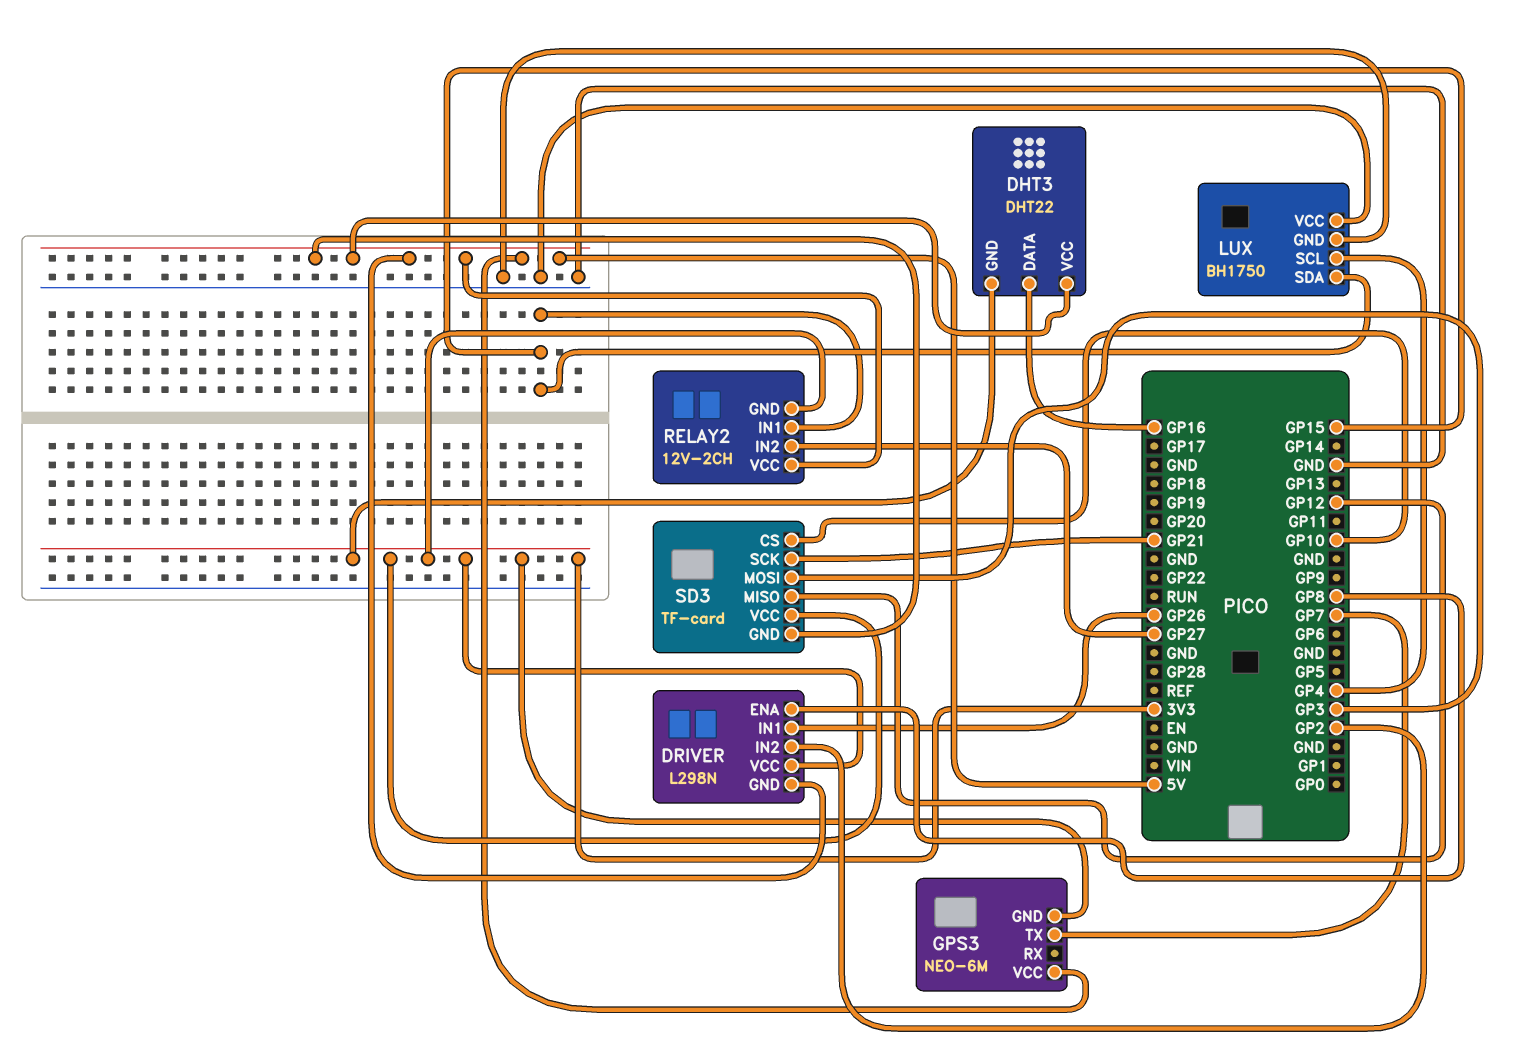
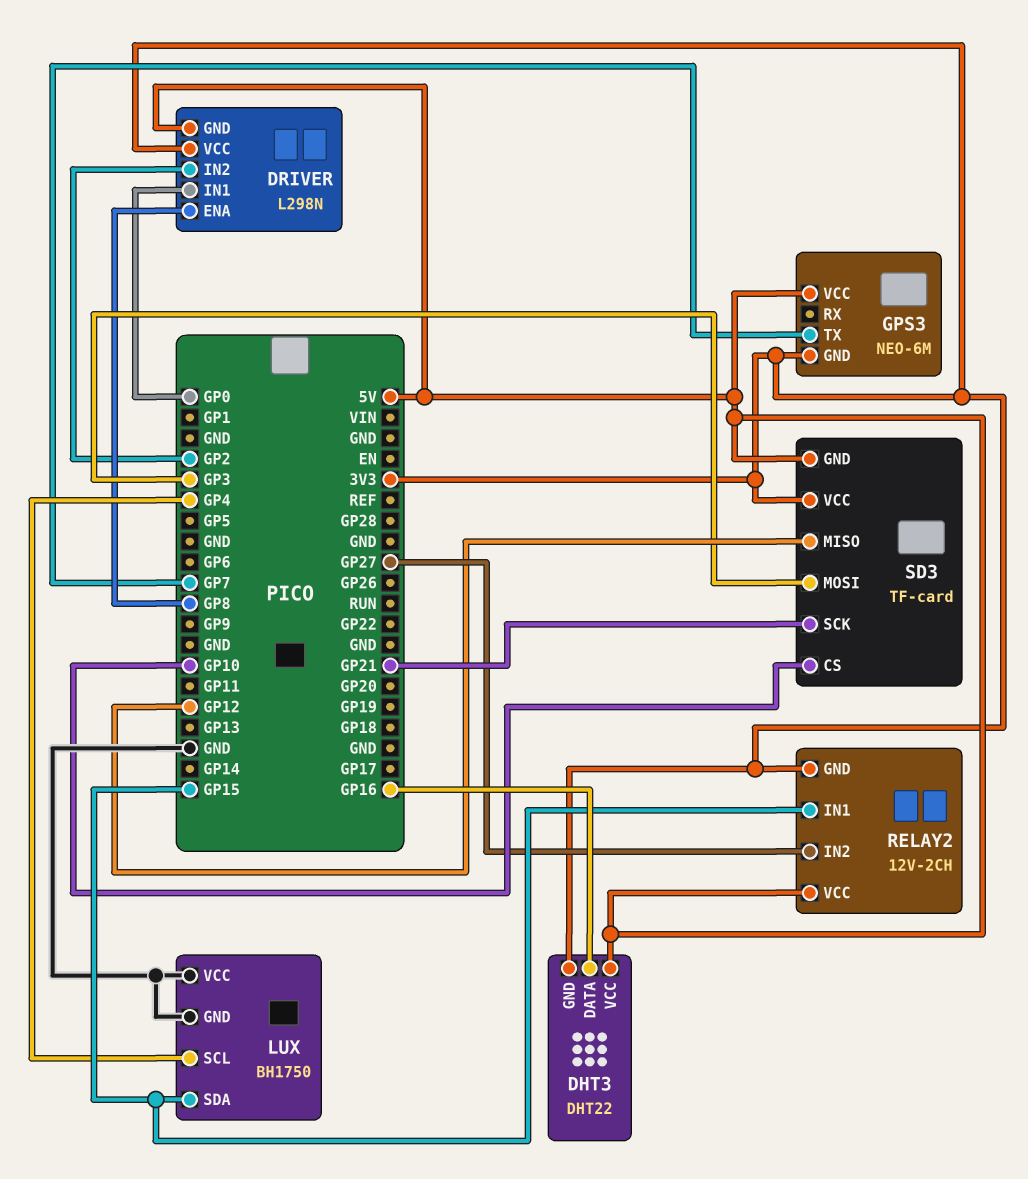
DRIVER pin IN1: GP26 -> GP0

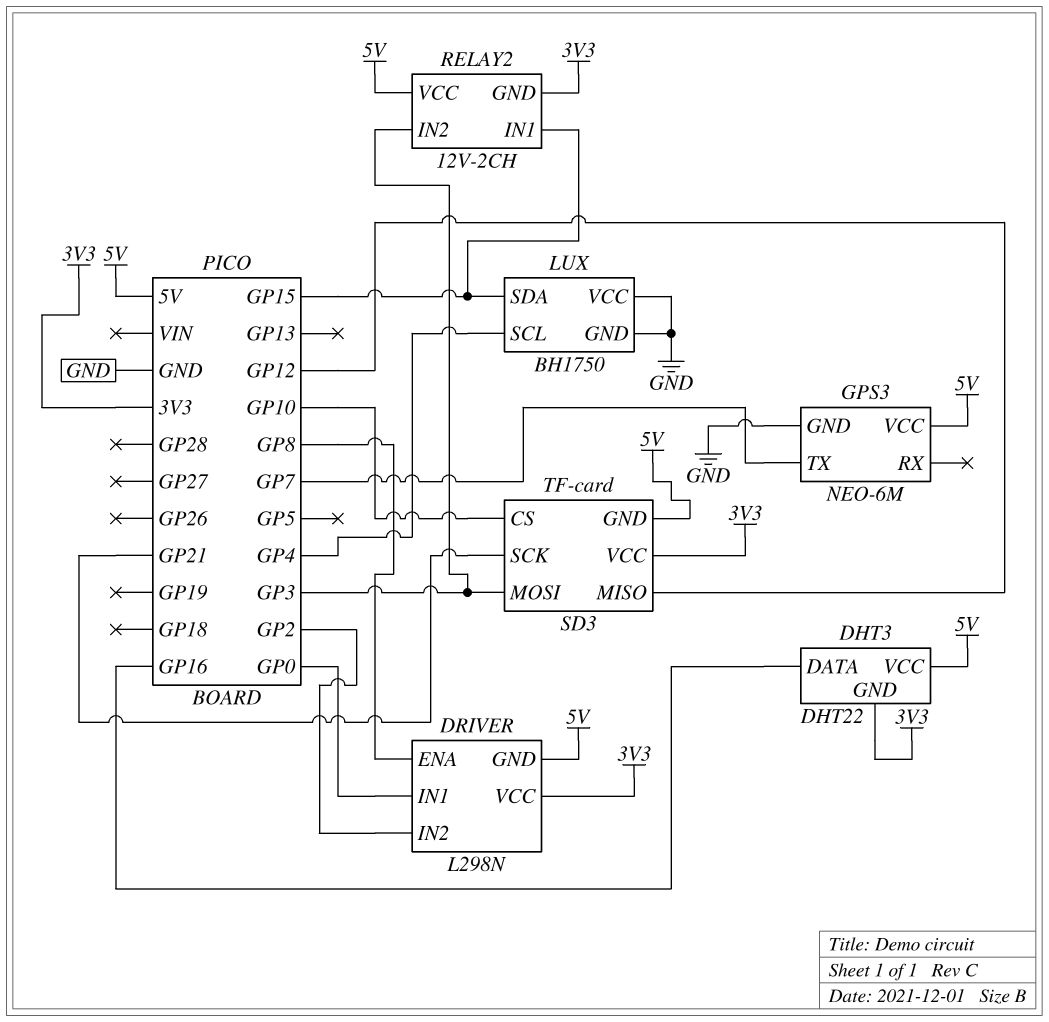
GPS3 pin GND: 3V3 -> GND
RELAY2 pin IN2: GP27 -> GP3

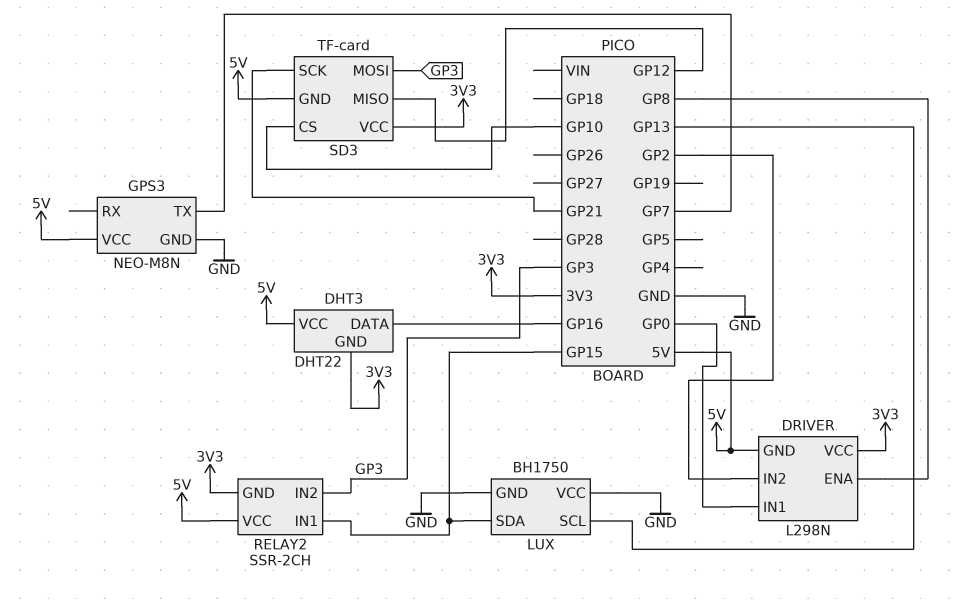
GPS3: NEO-6M -> NEO-M8N
LUX pin SCL: GP4 -> GP13
RELAY2: 12V-2CH -> SSR-2CH

